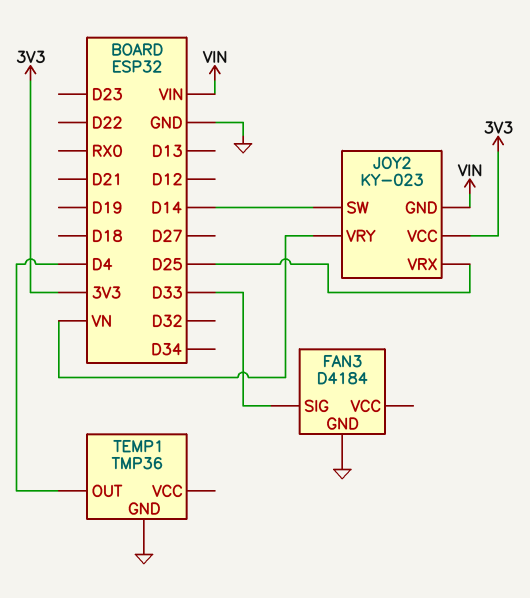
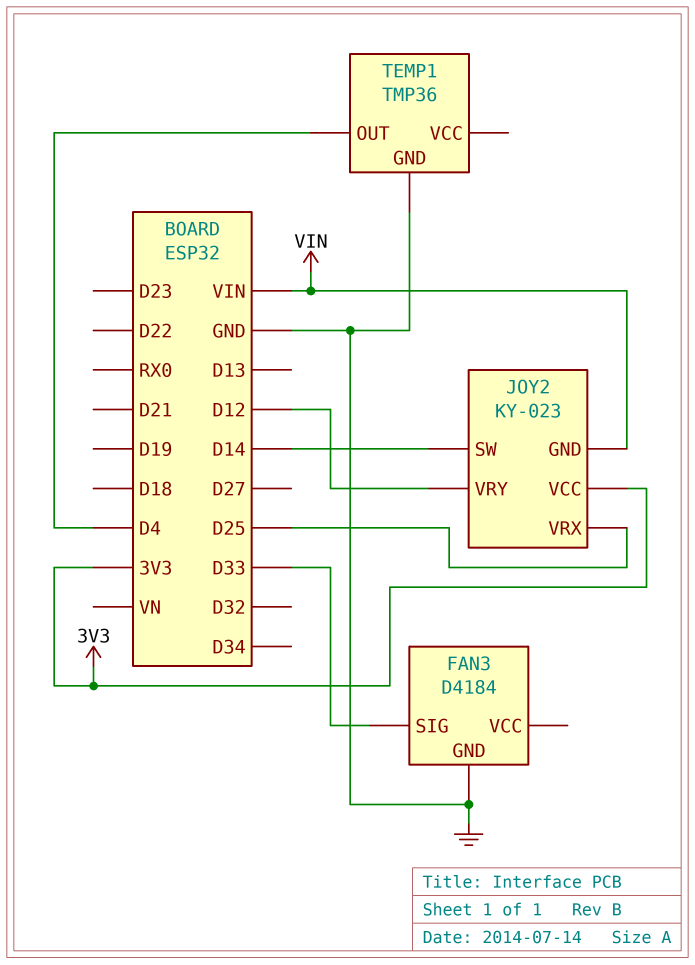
JOY2 pin VRY: VN -> D12

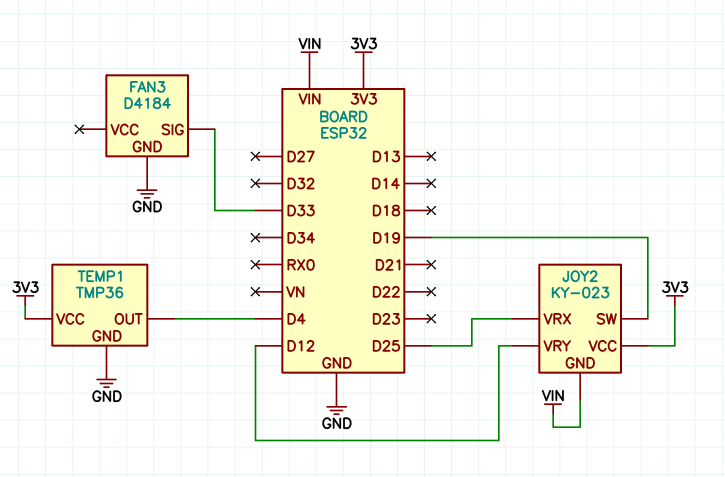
JOY2 pin SW: D14 -> D19
TEMP1 pin VCC: none -> 3V3

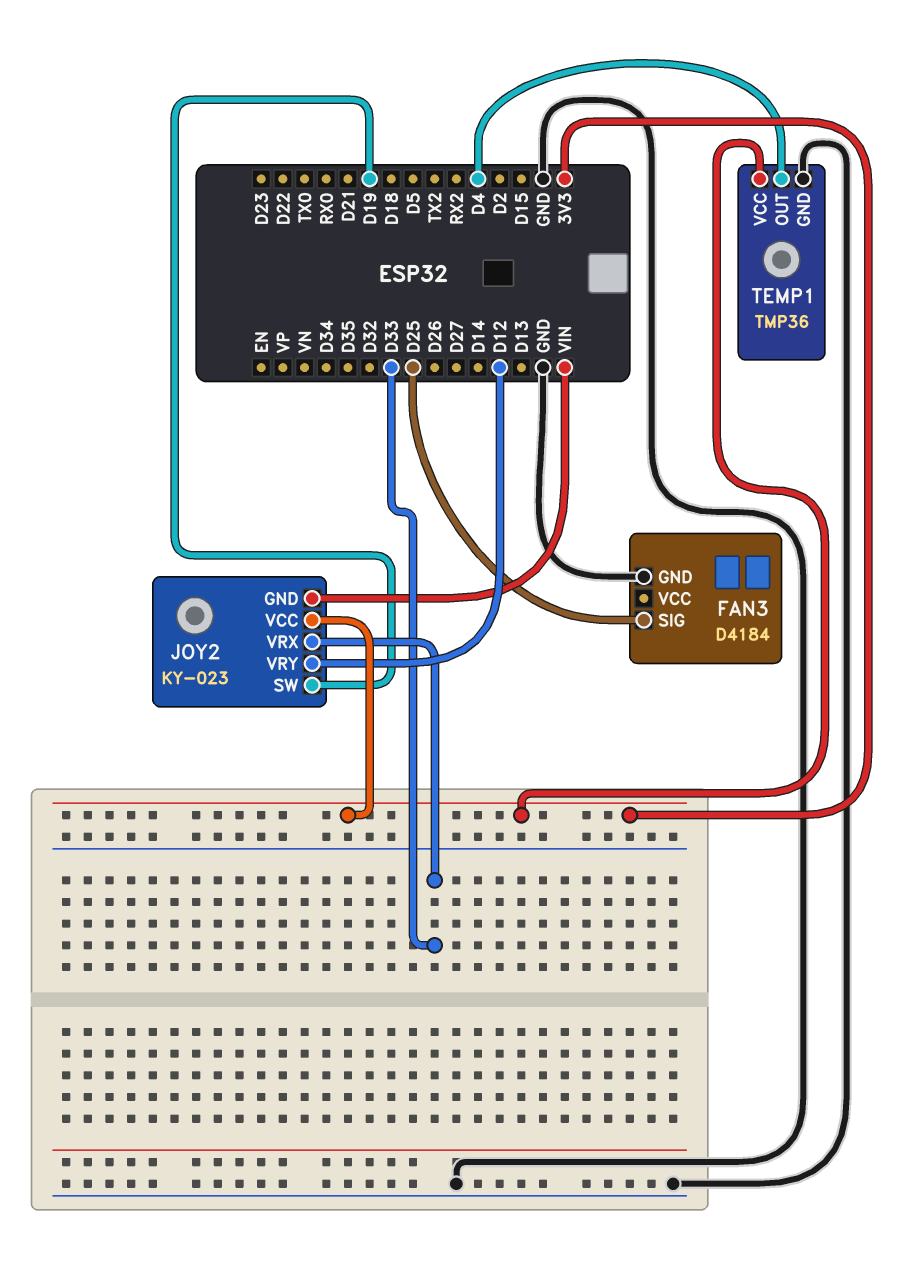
FAN3 pin SIG: D33 -> D25
JOY2 pin VRX: D25 -> D33

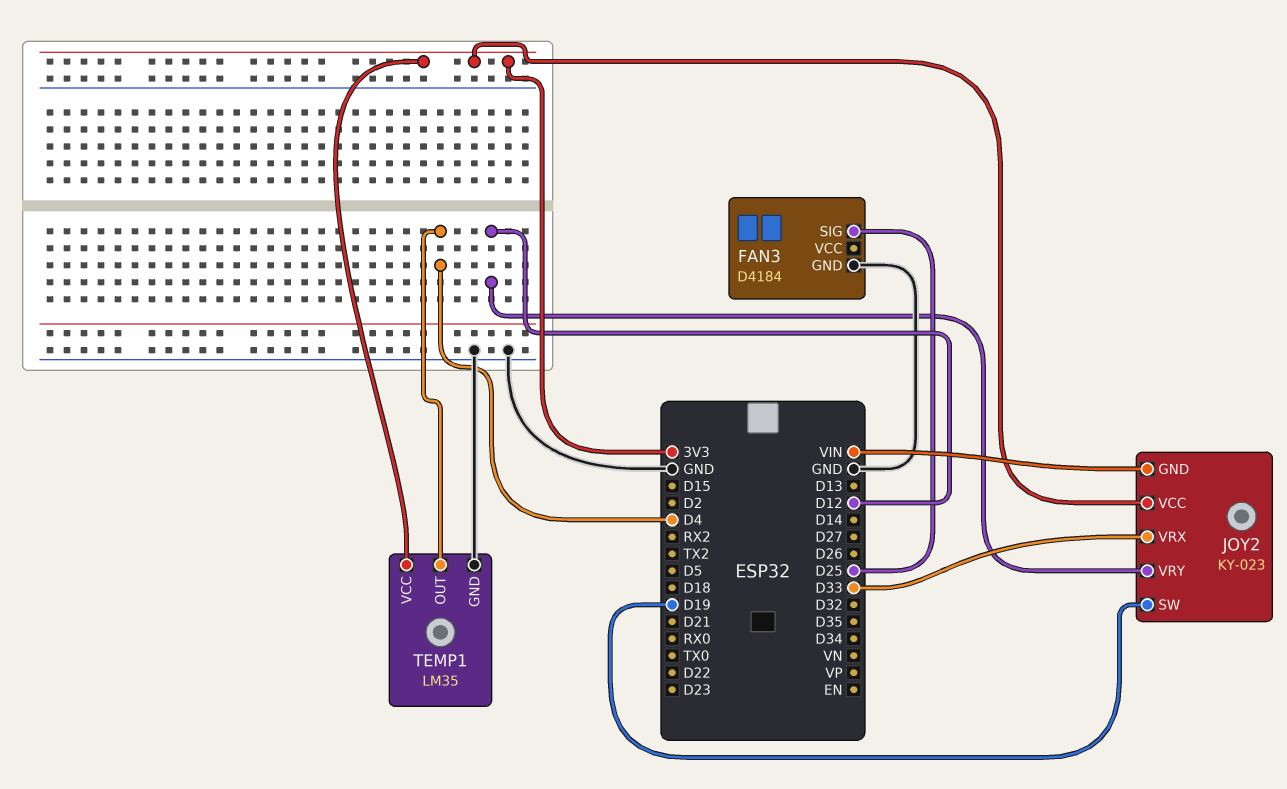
TEMP1: TMP36 -> LM35

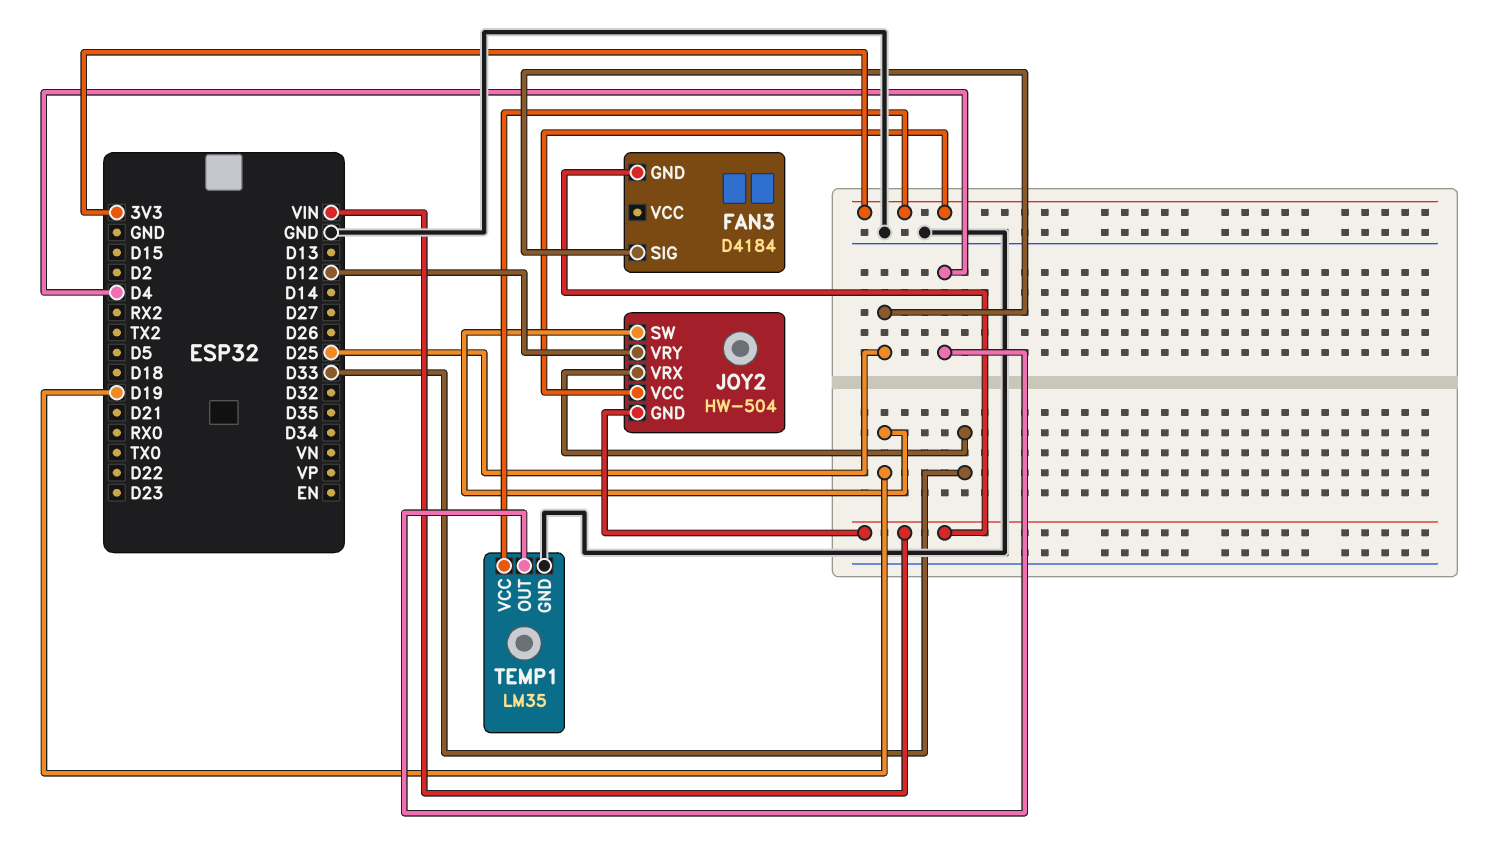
FAN3 pin GND: GND -> VIN
JOY2: KY-023 -> HW-504

